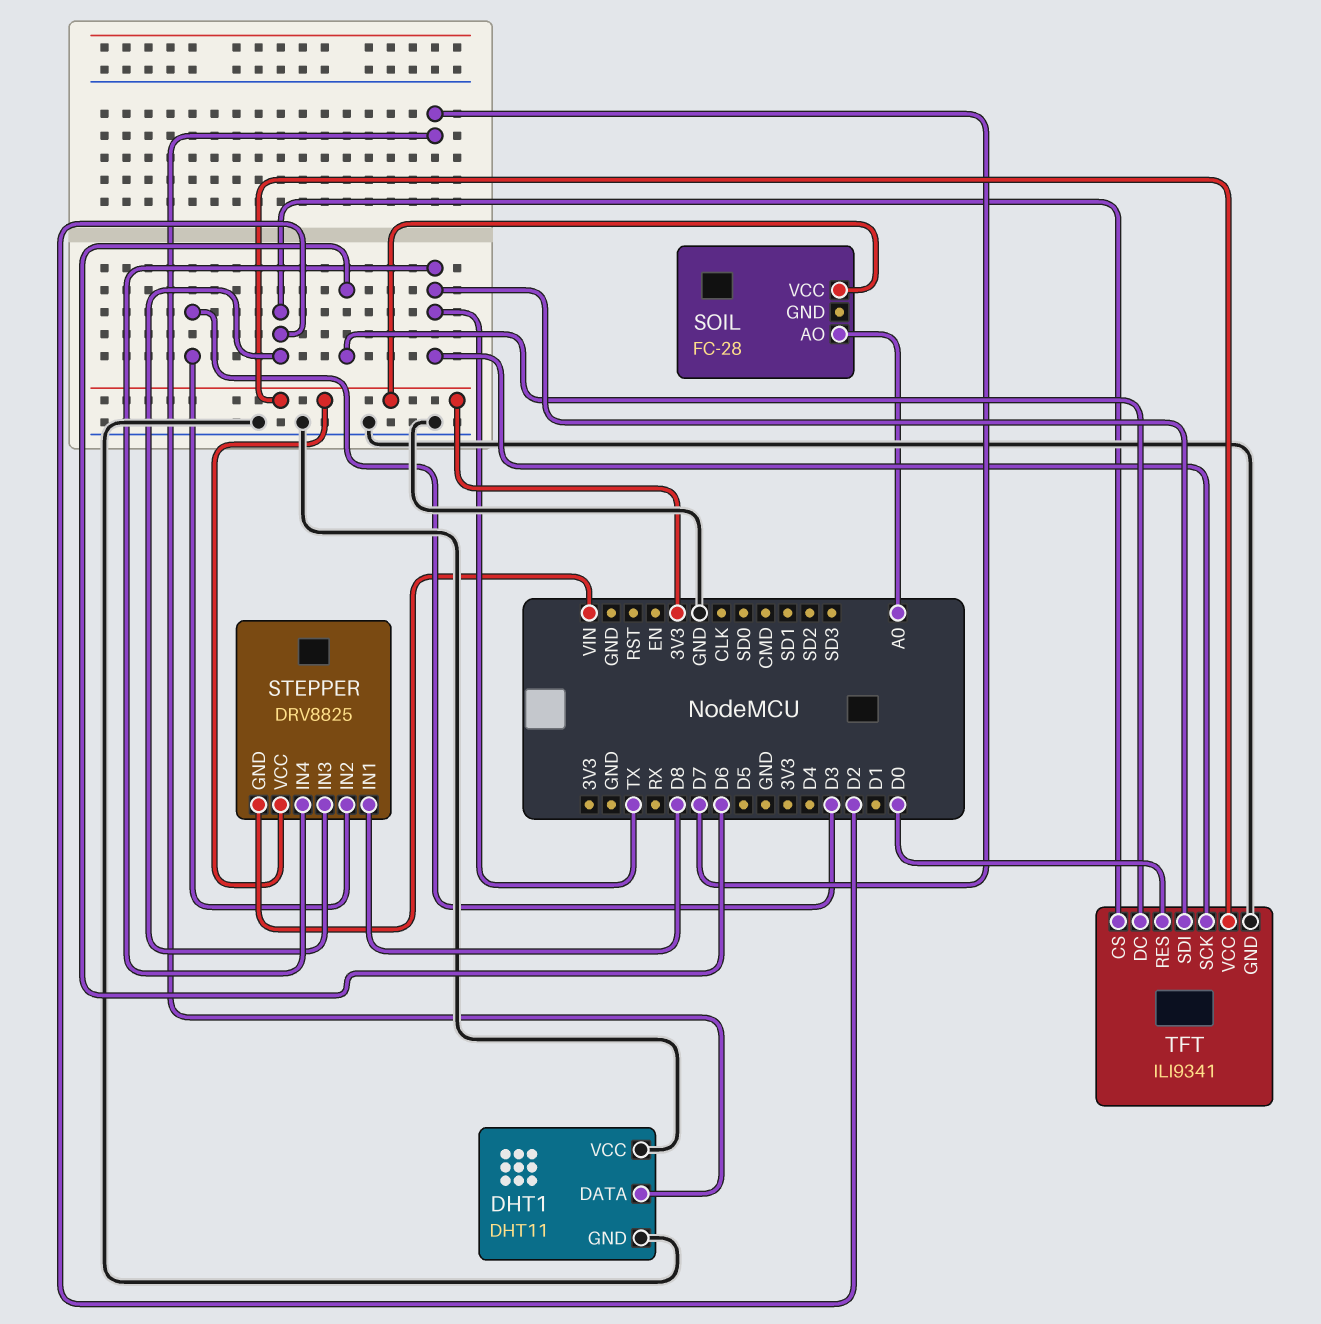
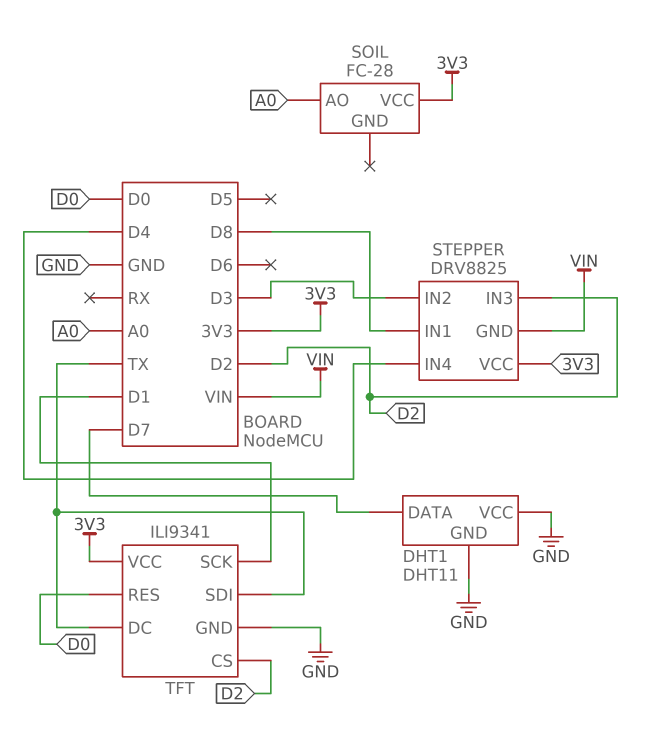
STEPPER pin IN4: TX -> D4
TFT pin DC: D6 -> TX
TFT pin SCK: TX -> D1

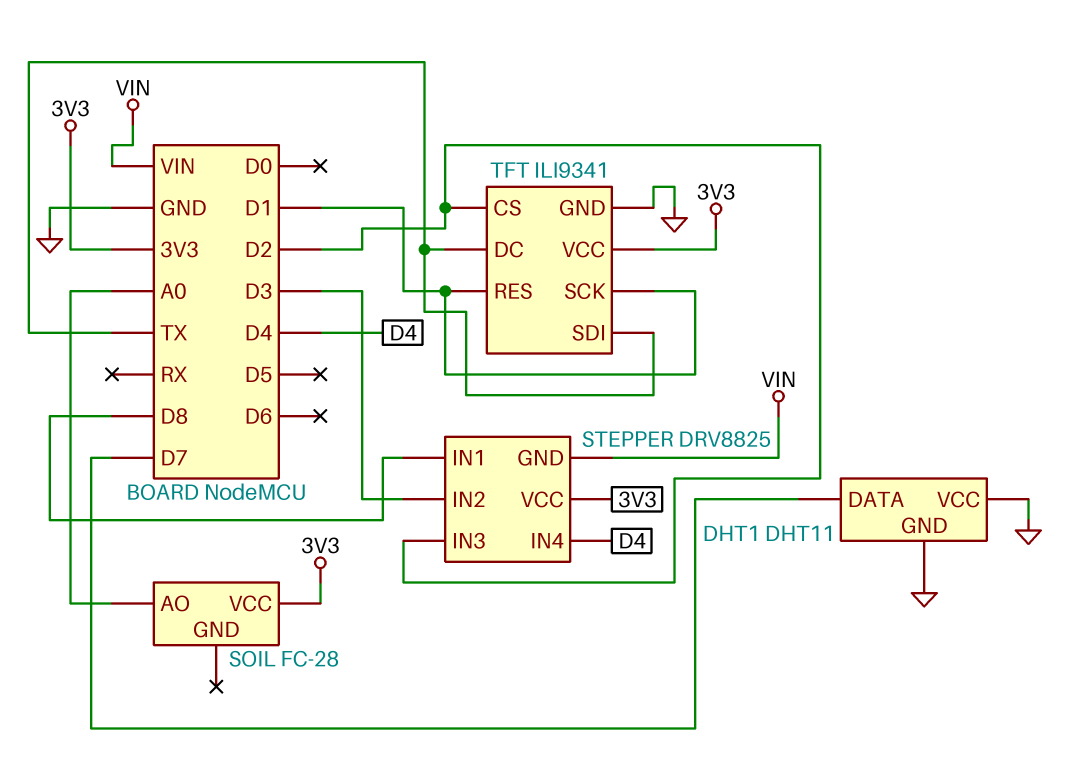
TFT pin RES: D0 -> D1

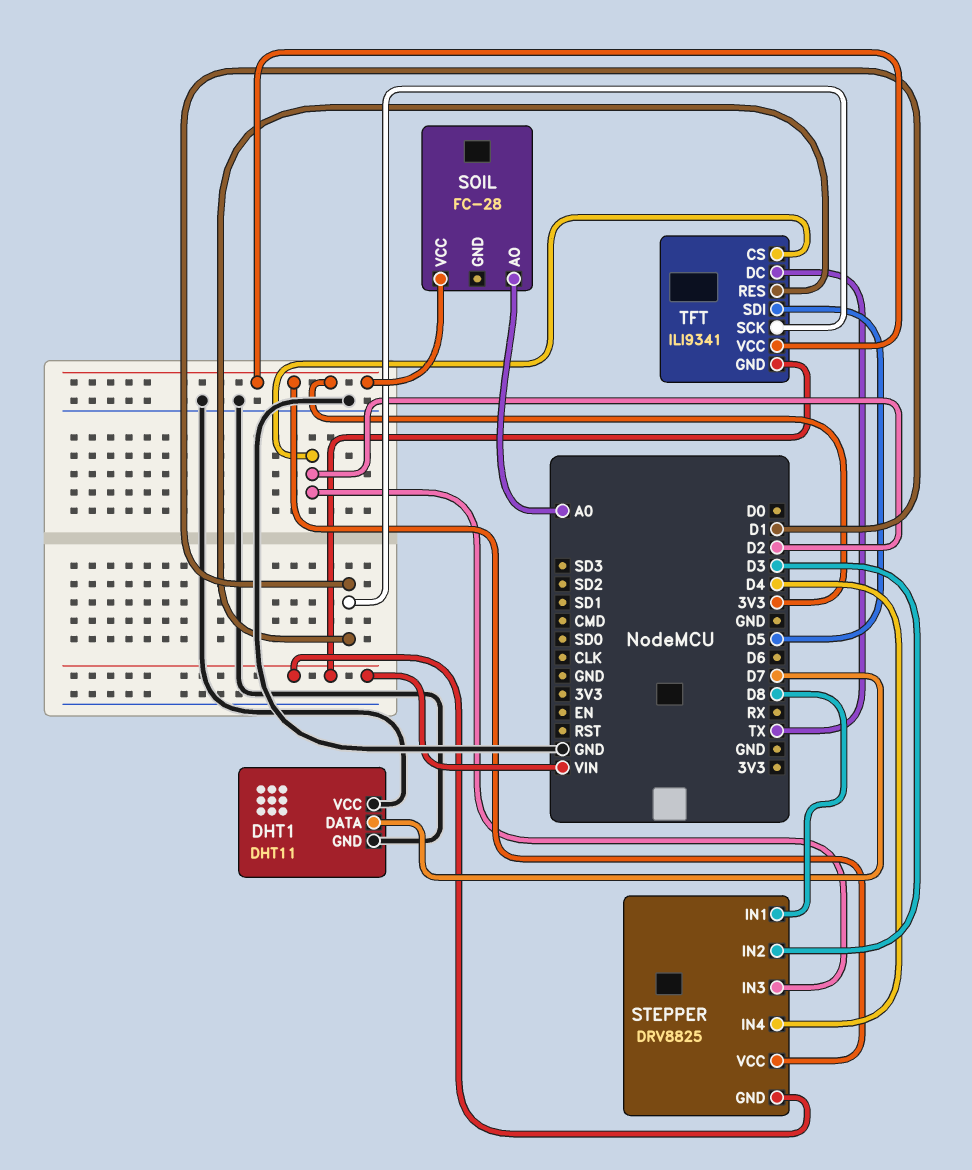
TFT pin GND: GND -> VIN
TFT pin SDI: TX -> D5

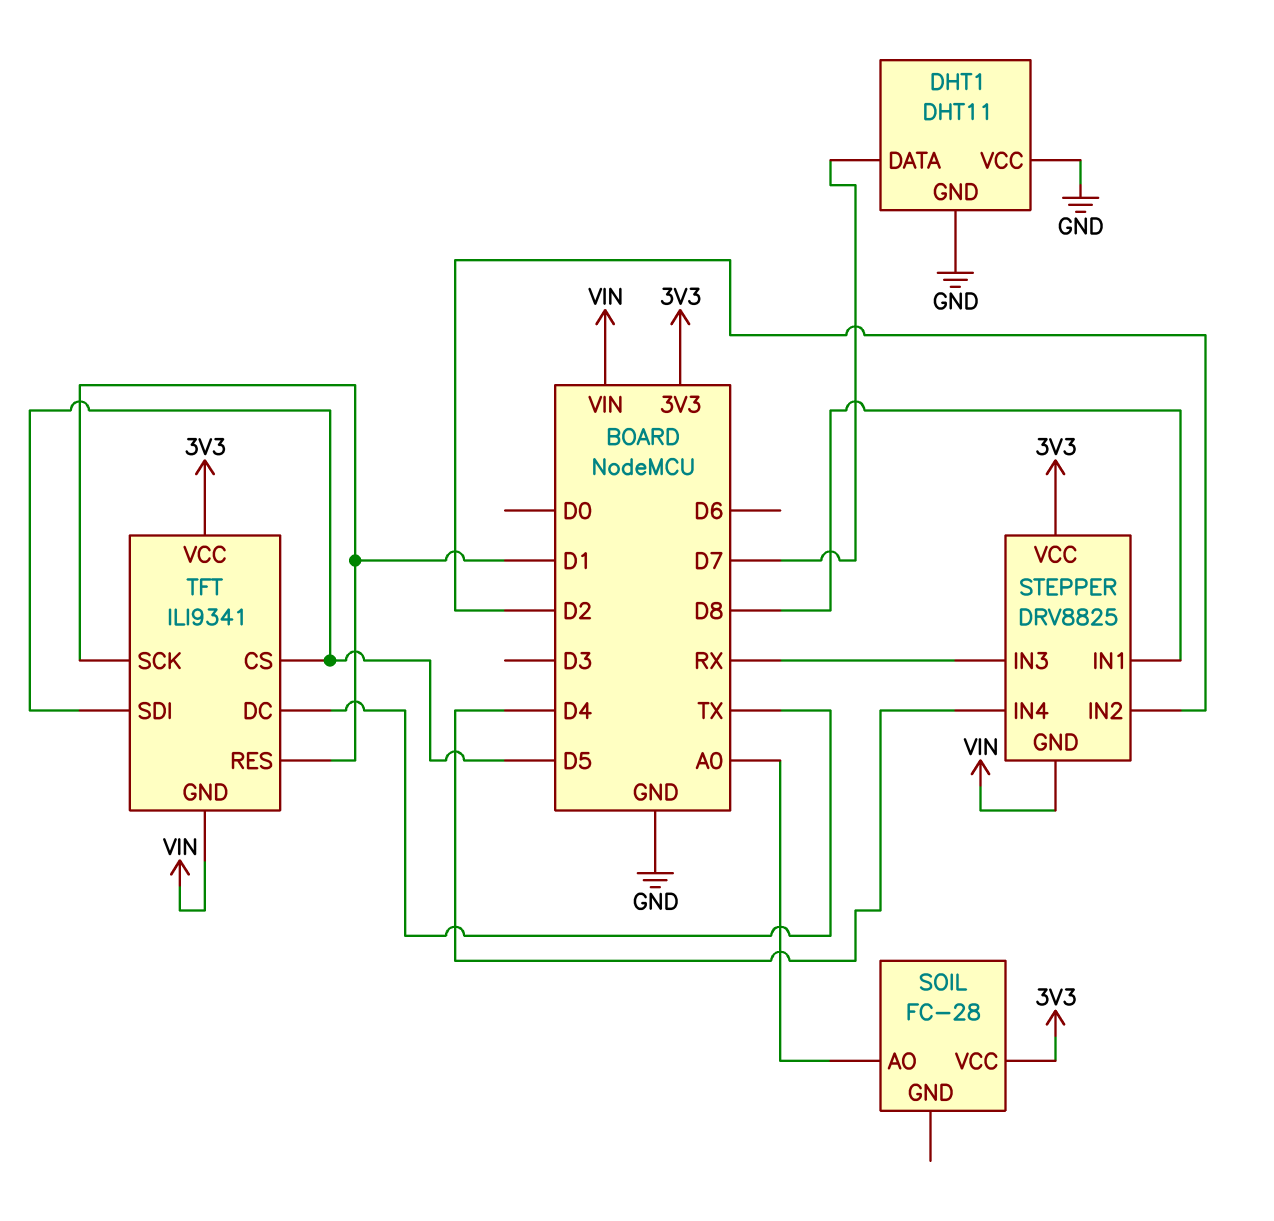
STEPPER pin IN2: D3 -> D2
STEPPER pin IN3: D2 -> RX
TFT pin CS: D2 -> D5

